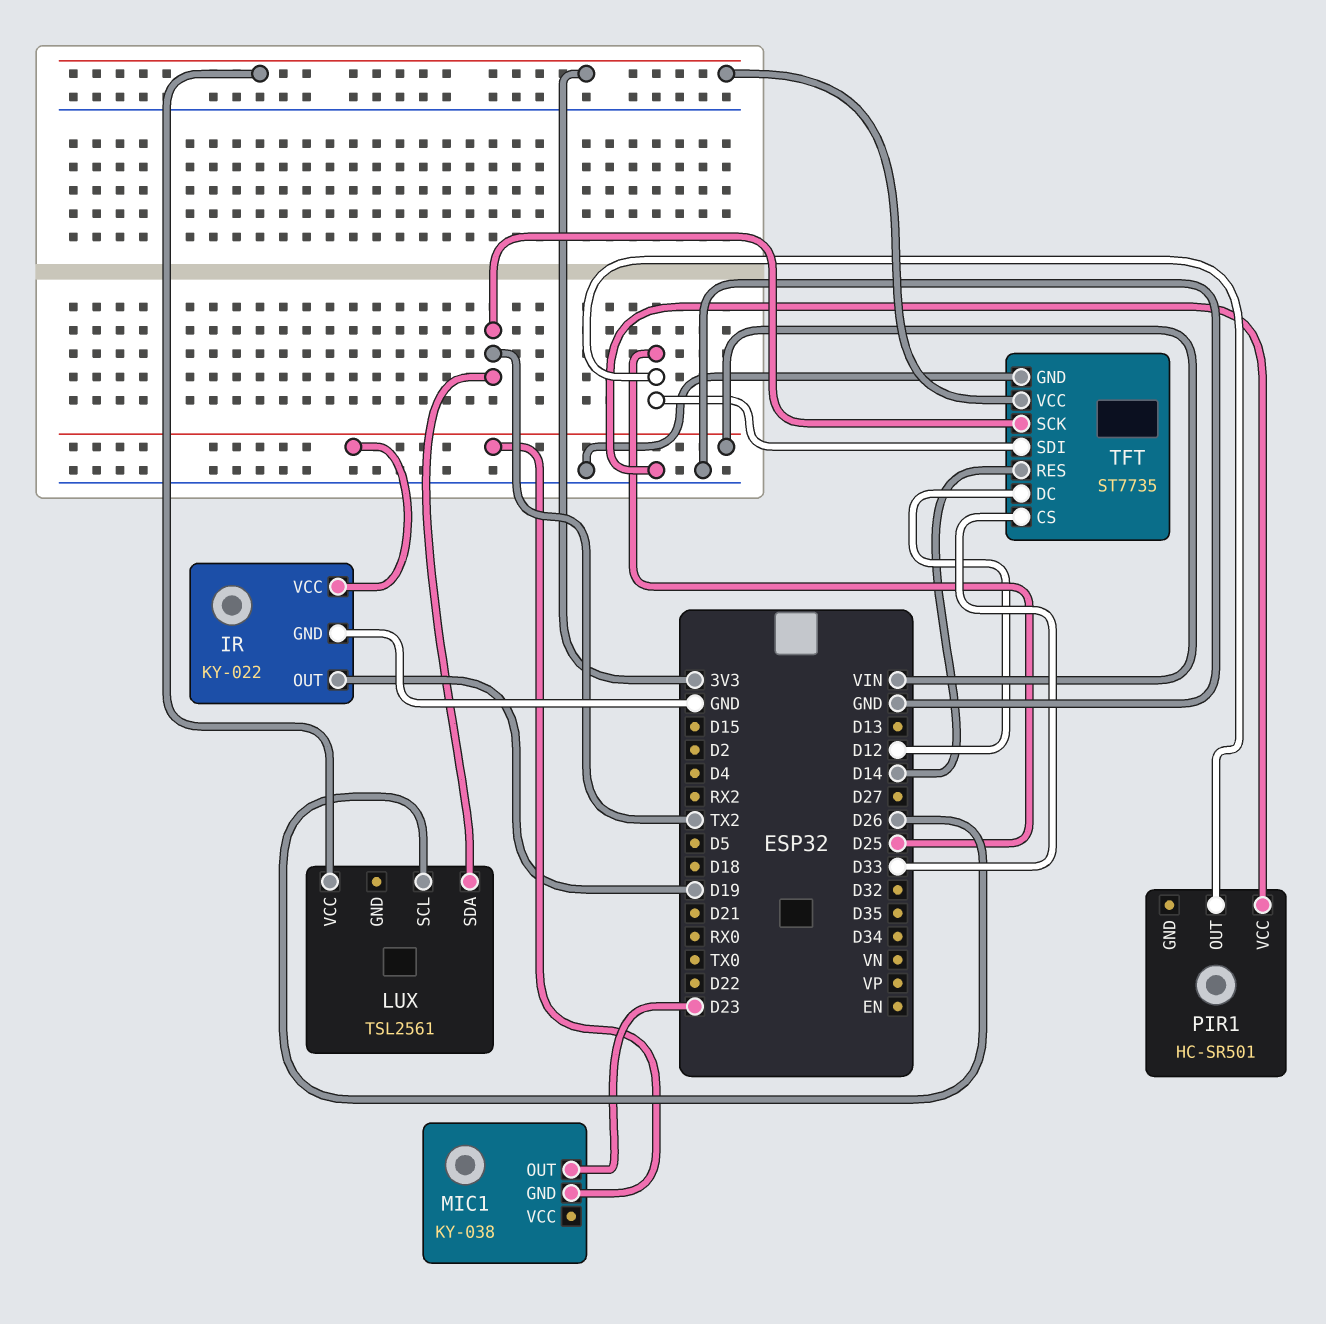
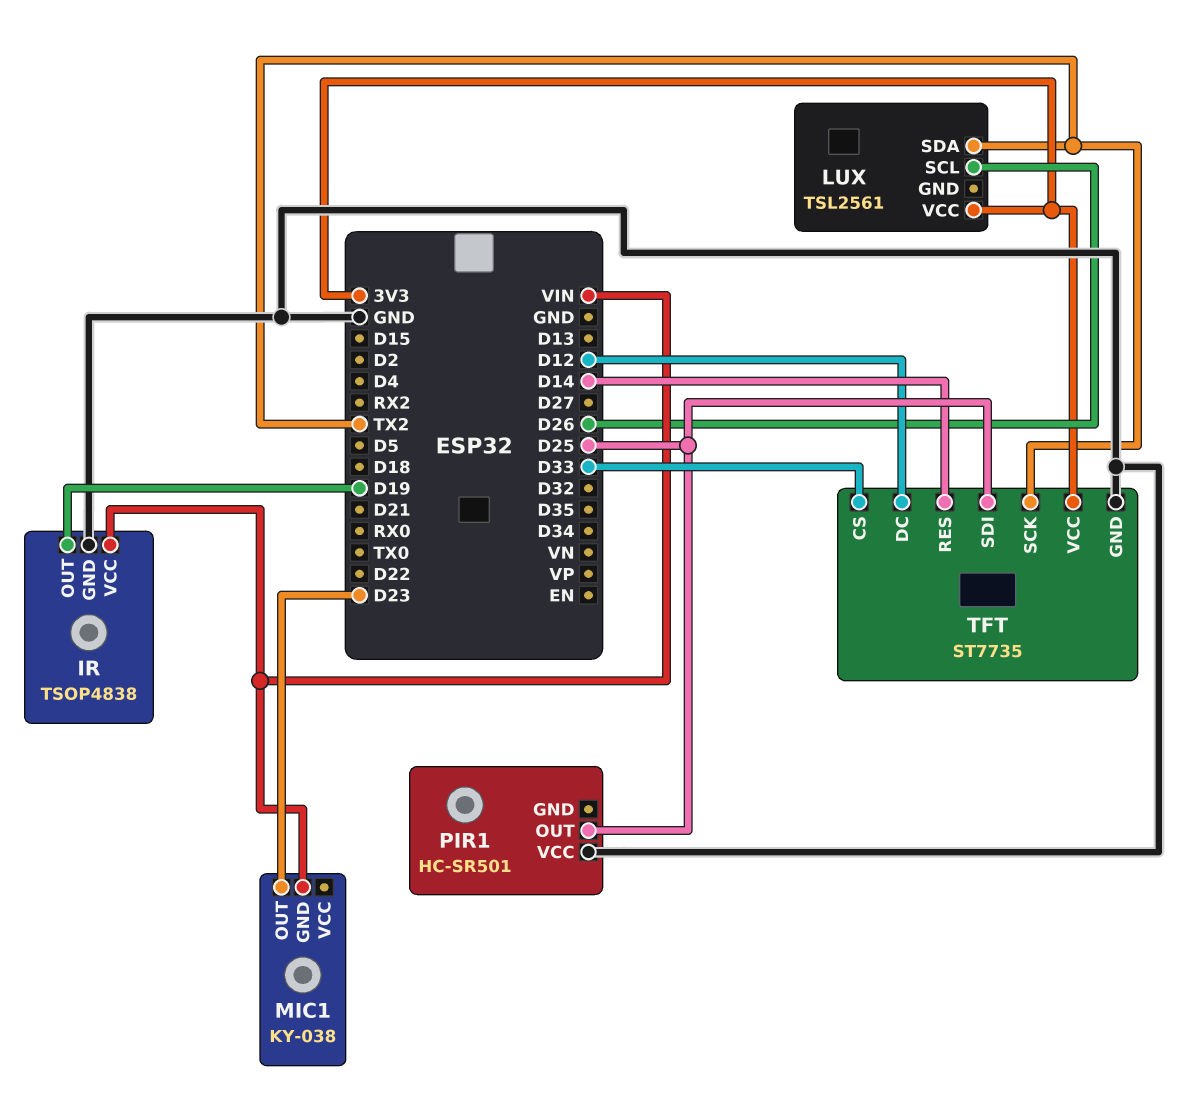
IR: KY-022 -> TSOP4838

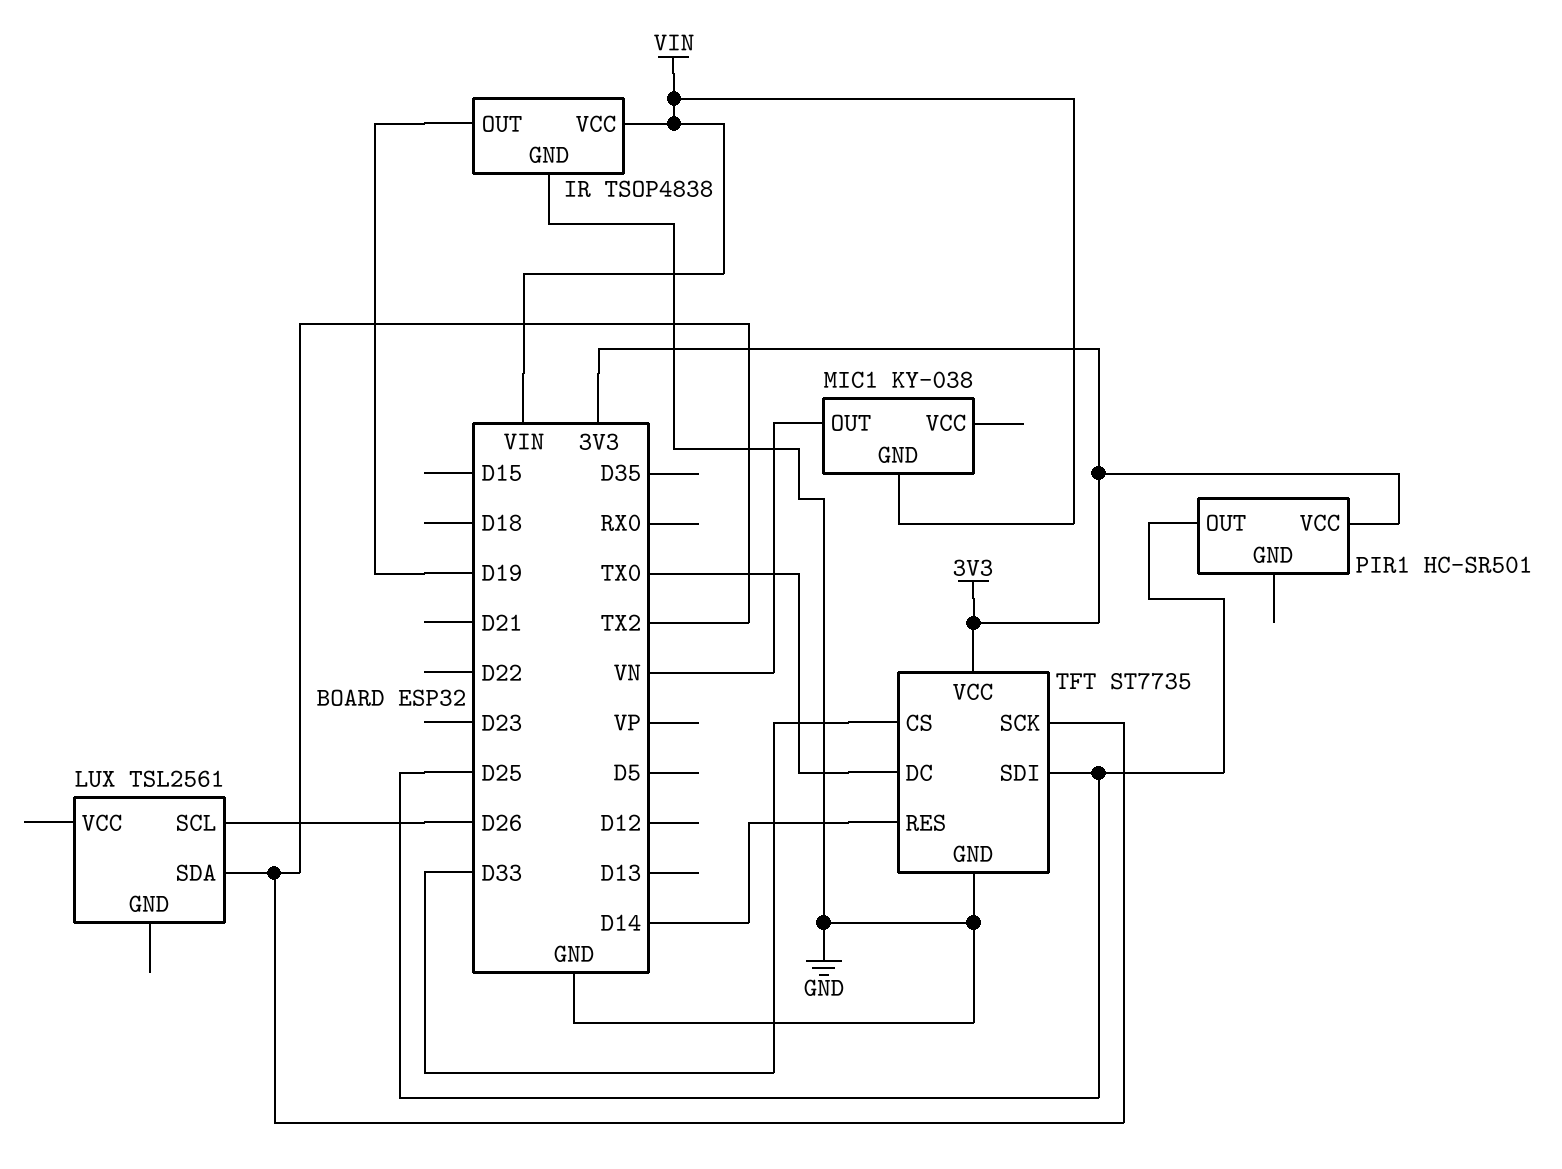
LUX pin VCC: 3V3 -> none
MIC1 pin OUT: D23 -> VN
PIR1 pin VCC: GND -> 3V3
TFT pin DC: D12 -> TX0

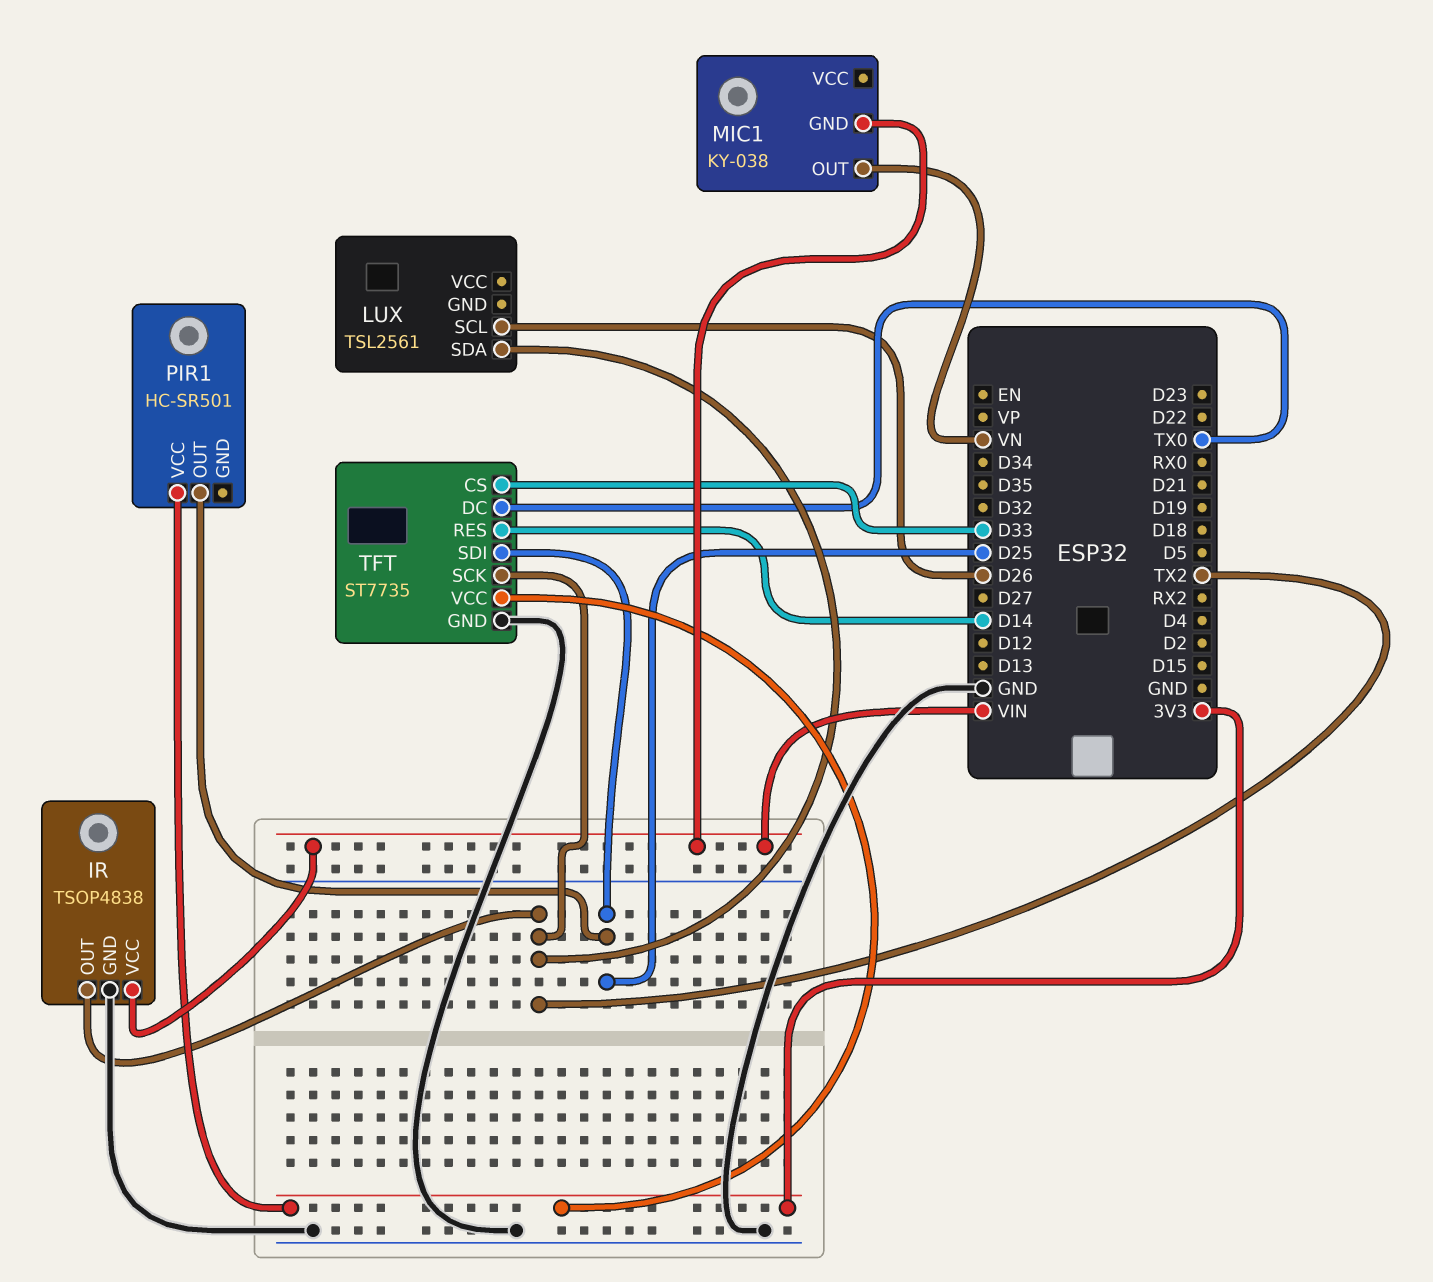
IR pin OUT: D19 -> TX2

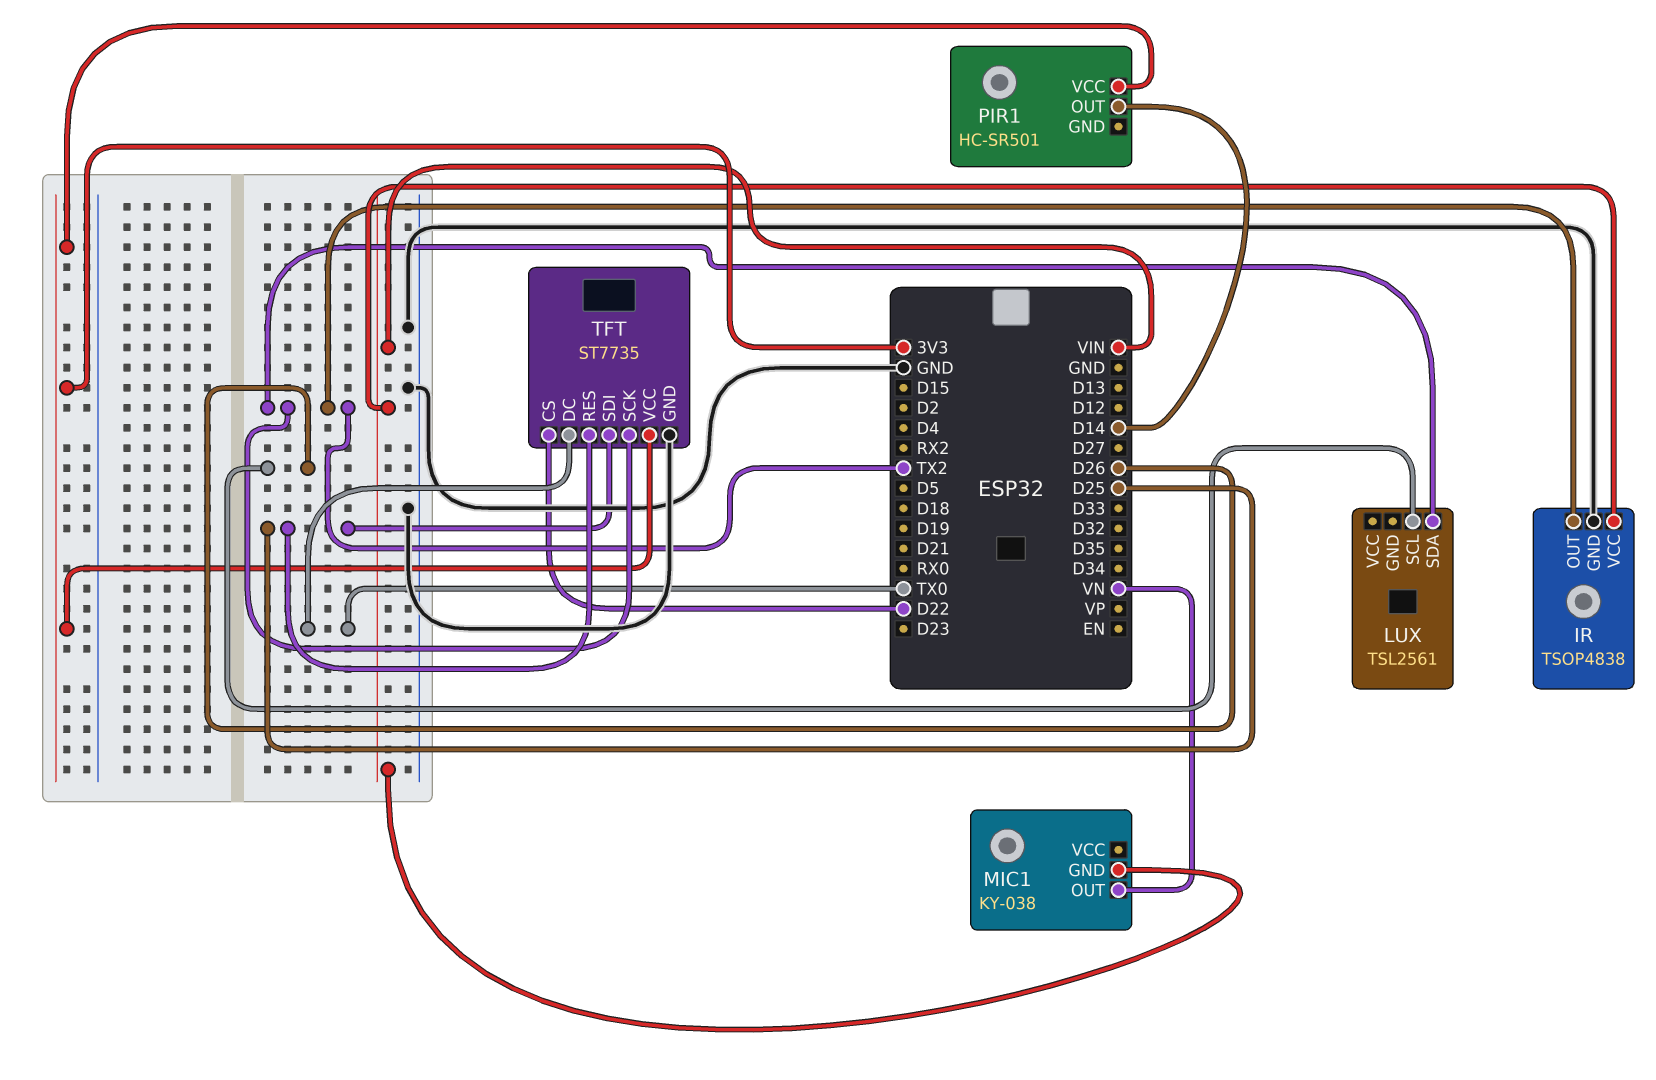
PIR1 pin OUT: D25 -> D14
TFT pin CS: D33 -> D22
TFT pin RES: D14 -> D25

